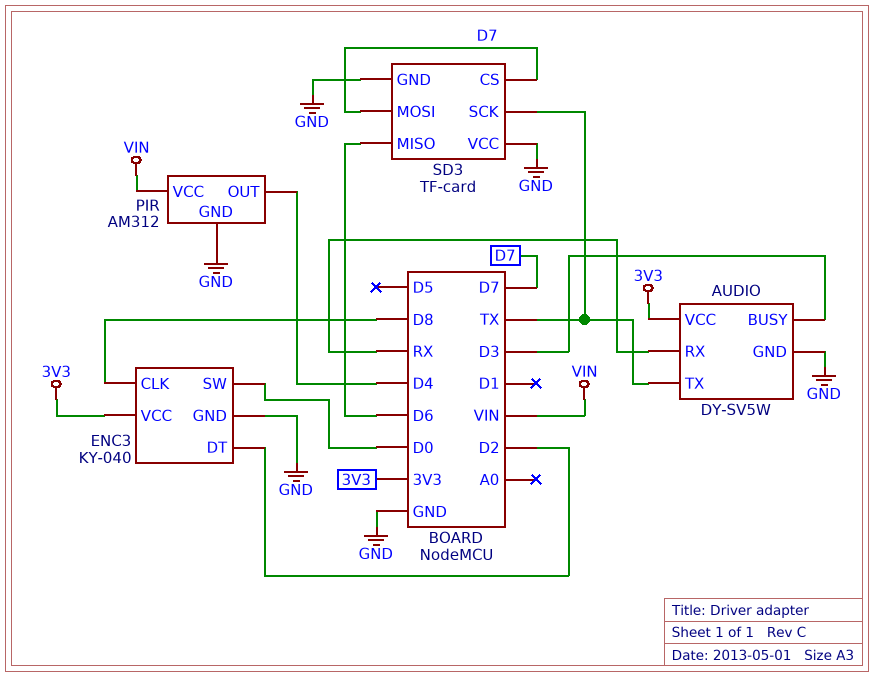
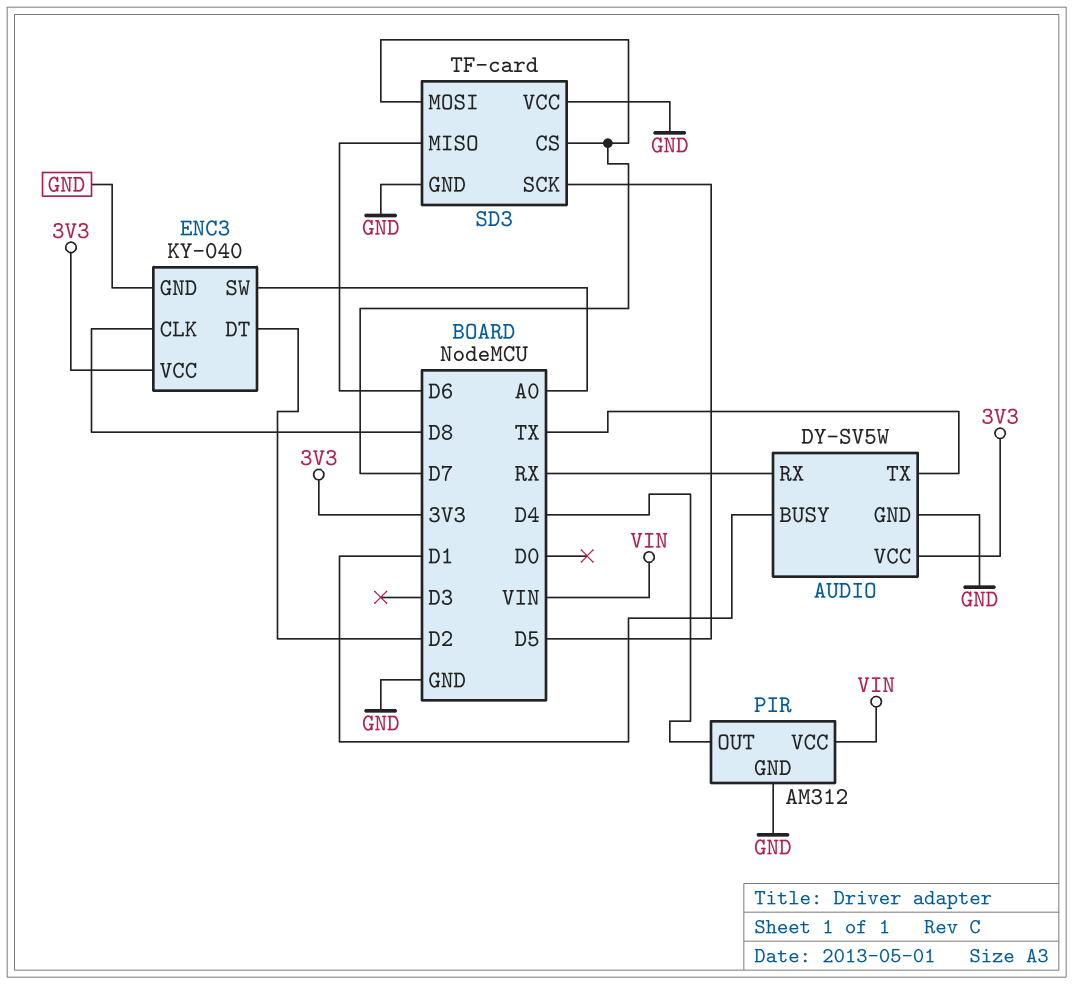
AUDIO pin BUSY: D3 -> D1
ENC3 pin SW: D0 -> A0
SD3 pin SCK: TX -> D5

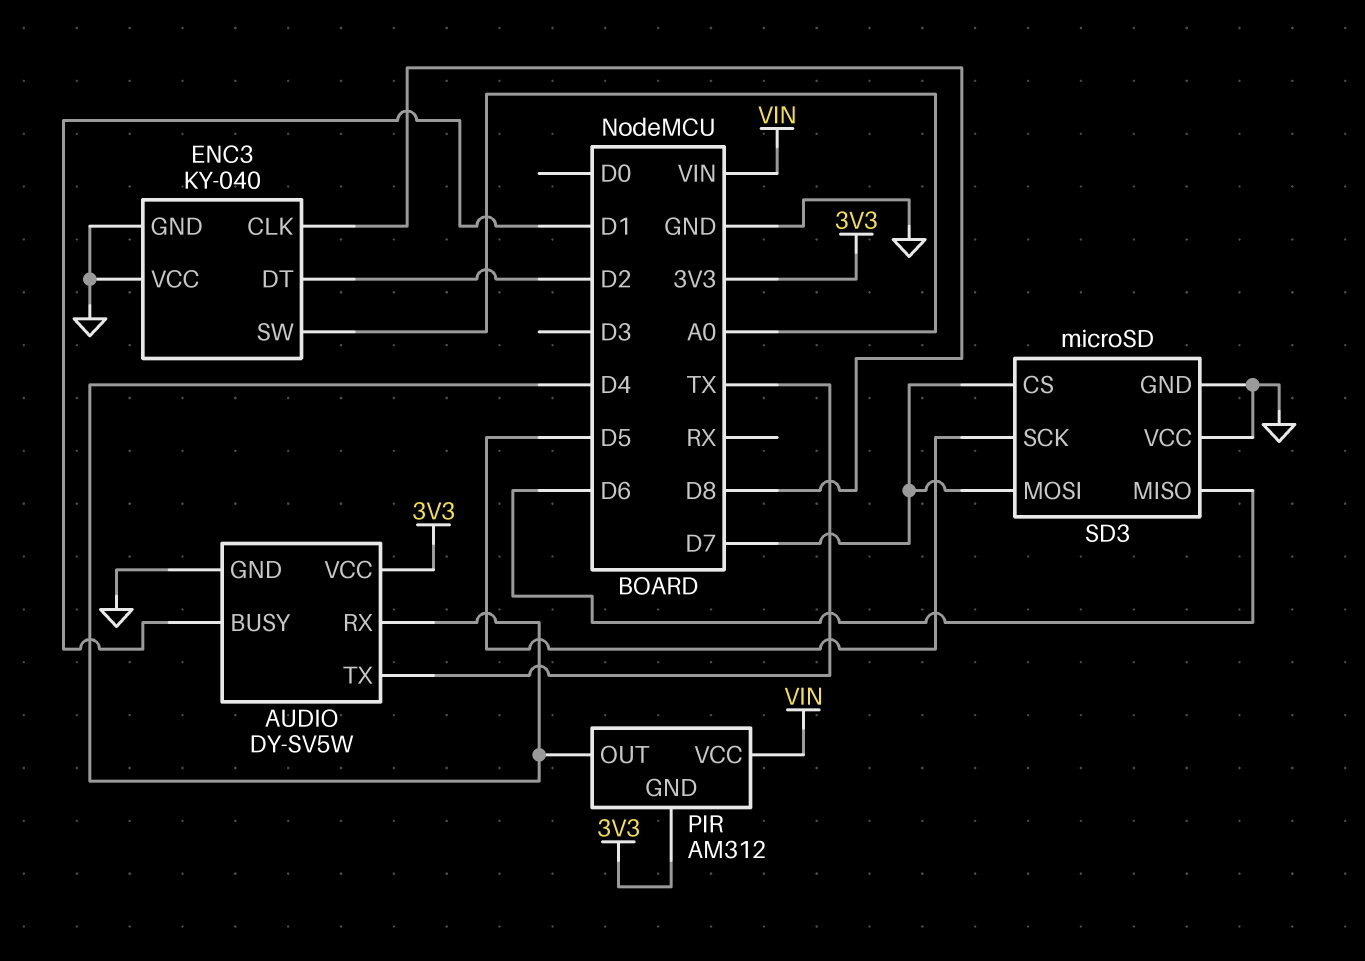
AUDIO pin RX: RX -> D4
ENC3 pin VCC: 3V3 -> GND
PIR pin GND: GND -> 3V3
SD3: TF-card -> microSD

